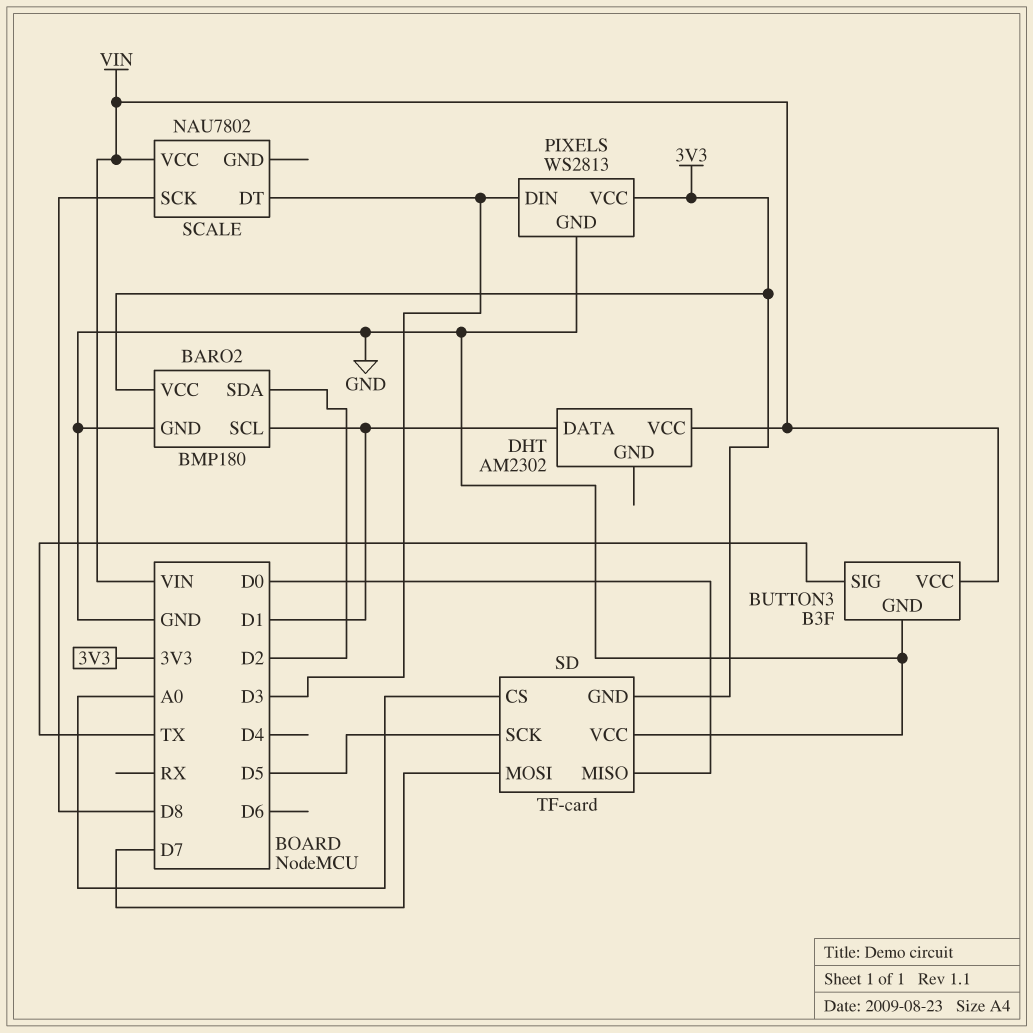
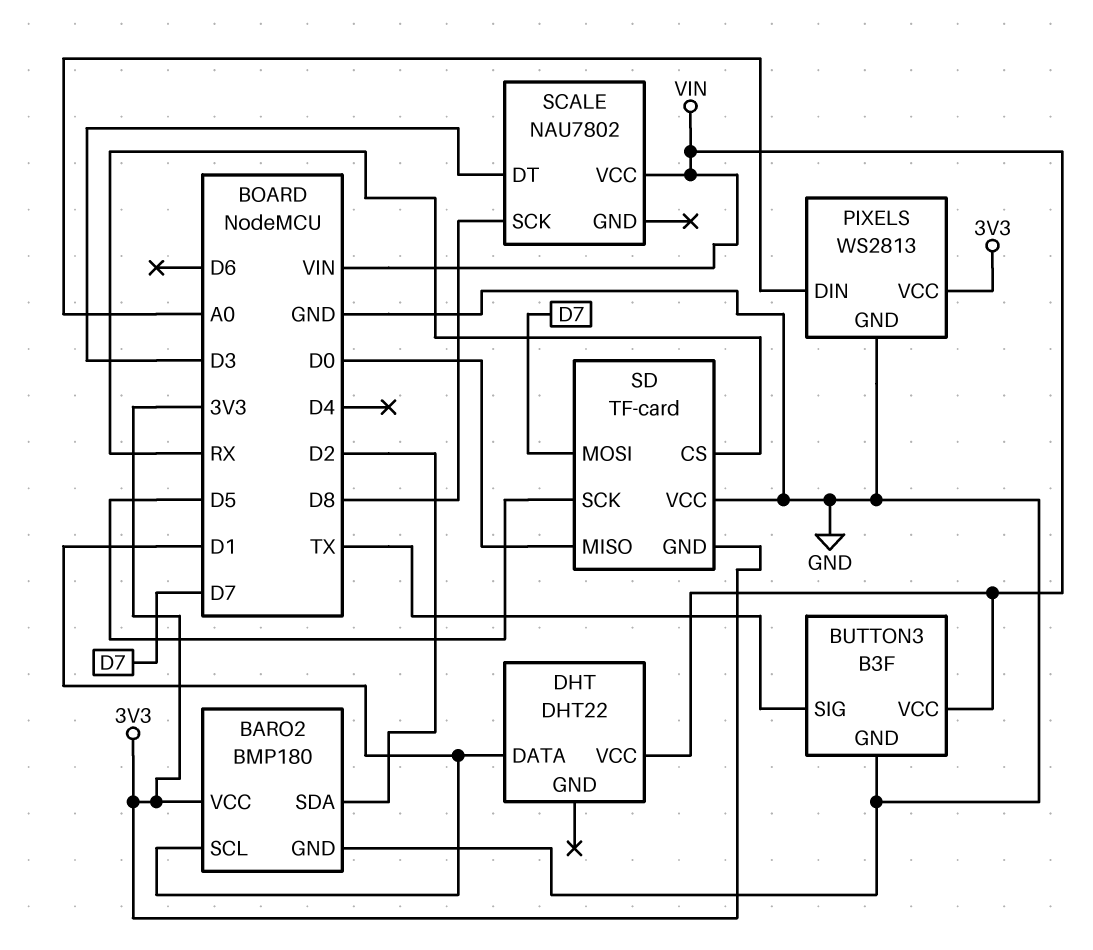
DHT: AM2302 -> DHT22
PIXELS pin DIN: D3 -> A0
SD pin CS: A0 -> RX

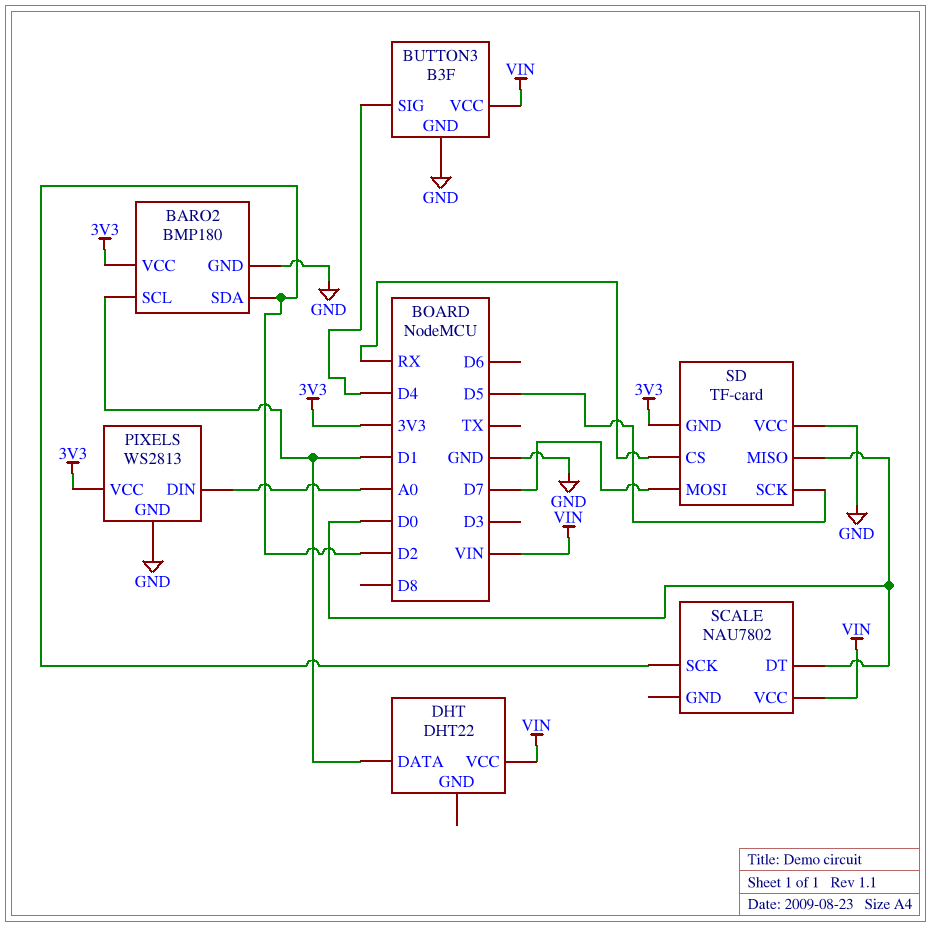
BUTTON3 pin SIG: TX -> D4
SCALE pin DT: D3 -> D0
SCALE pin SCK: D8 -> D2

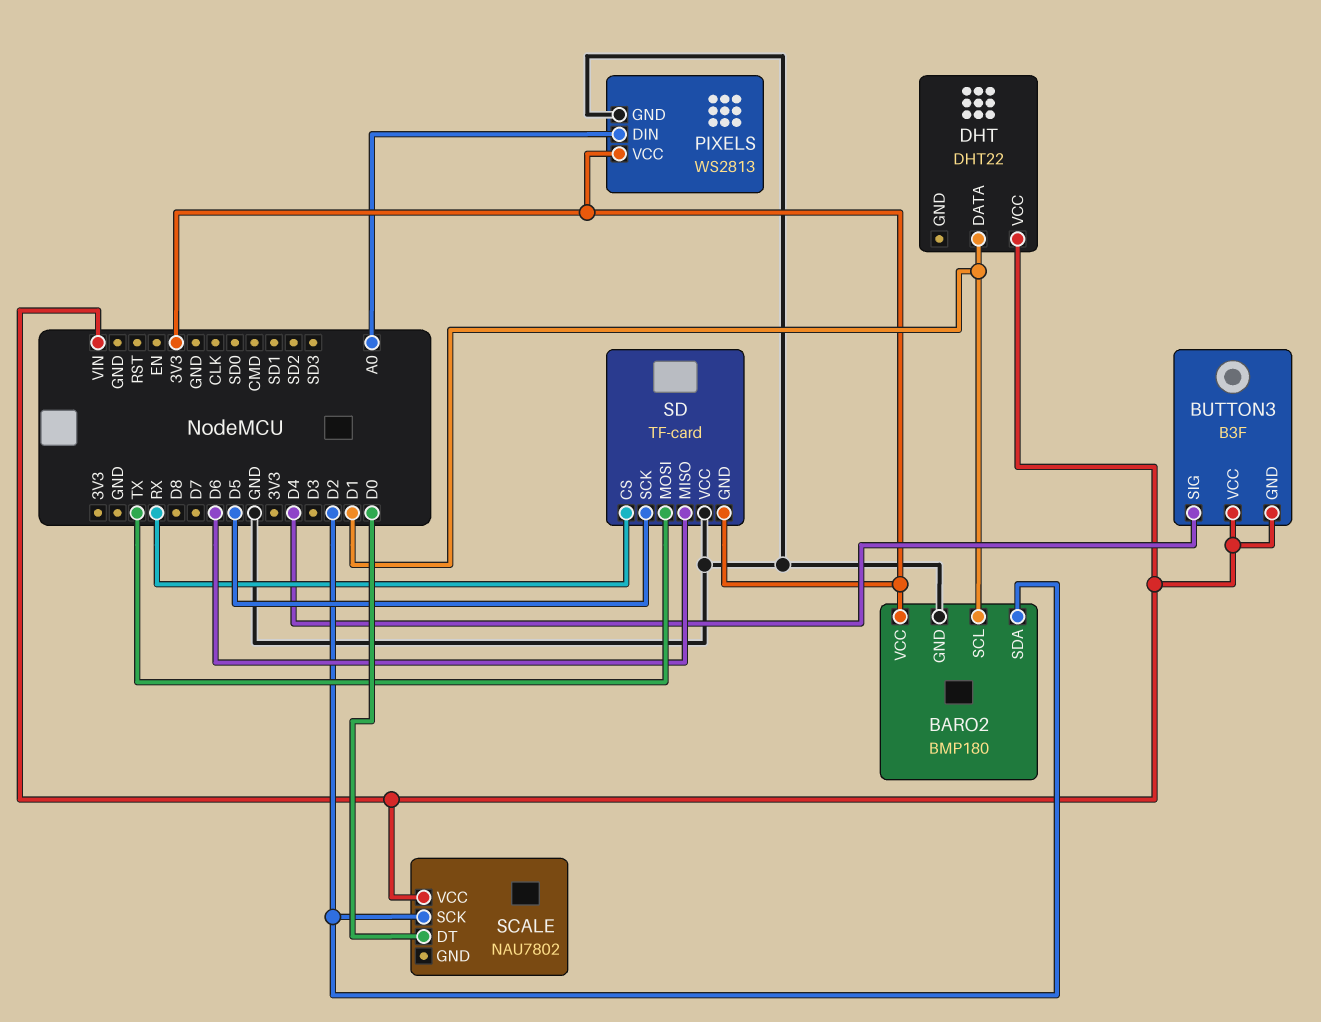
BUTTON3 pin GND: GND -> VIN
SD pin MISO: D0 -> D6
SD pin MOSI: D7 -> TX

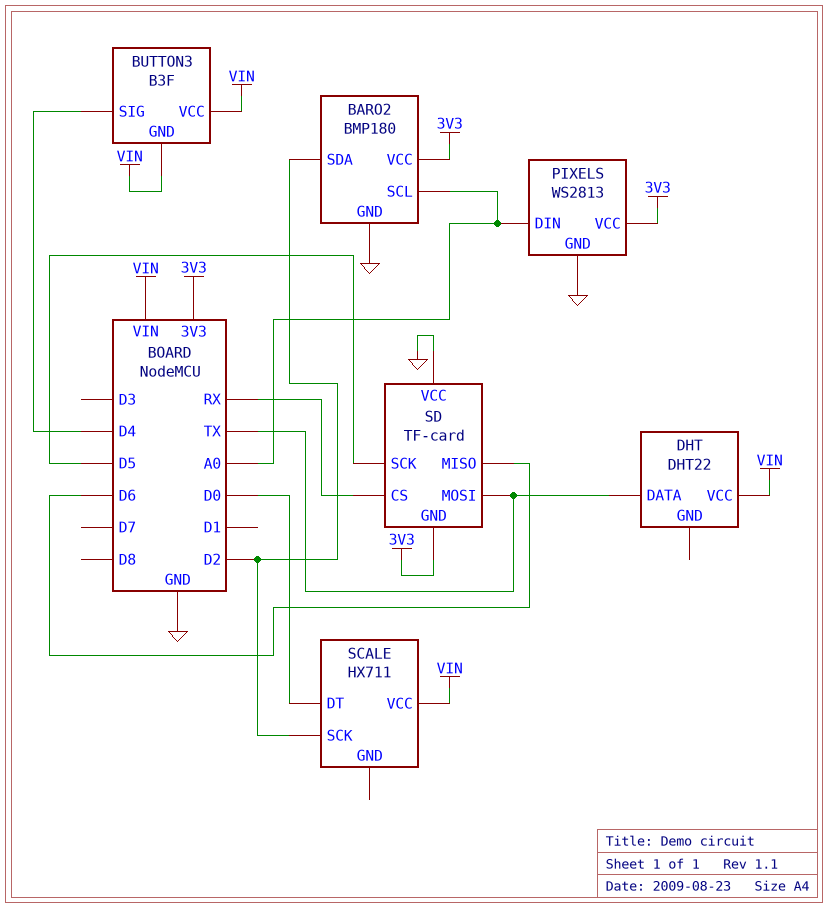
BARO2 pin SCL: D1 -> A0
DHT pin DATA: D1 -> TX
SCALE: NAU7802 -> HX711

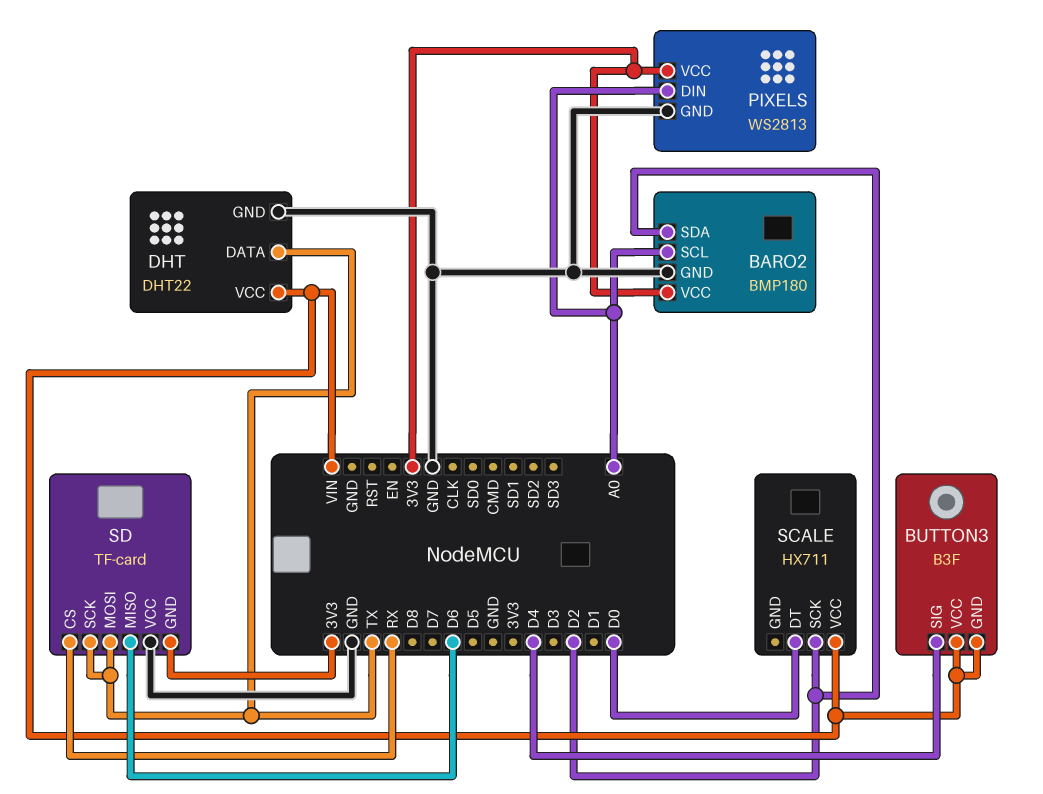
DHT pin GND: none -> GND
SD pin SCK: D5 -> TX

